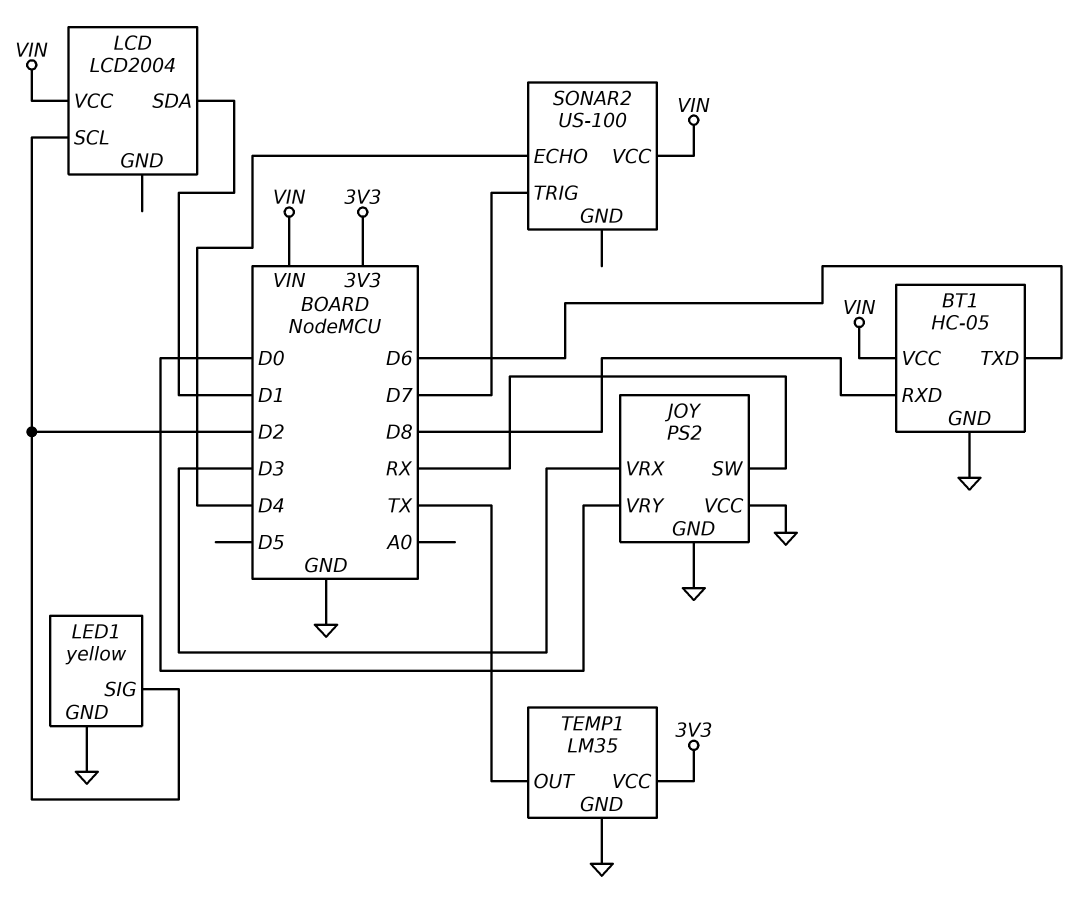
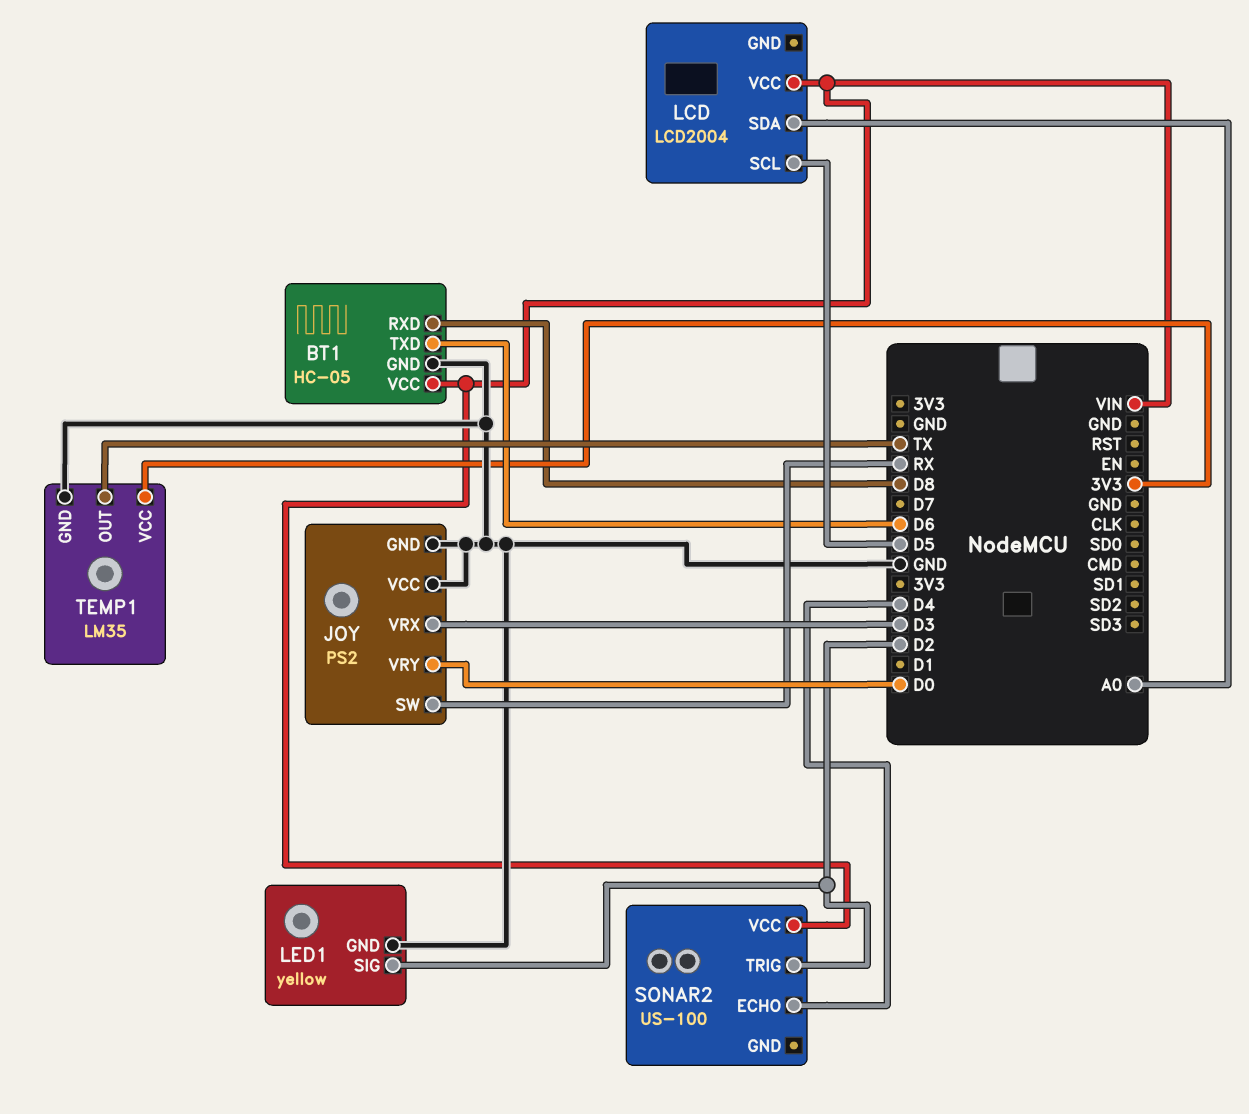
LCD pin SCL: D2 -> D5
LCD pin SDA: D1 -> A0
SONAR2 pin TRIG: D7 -> D2

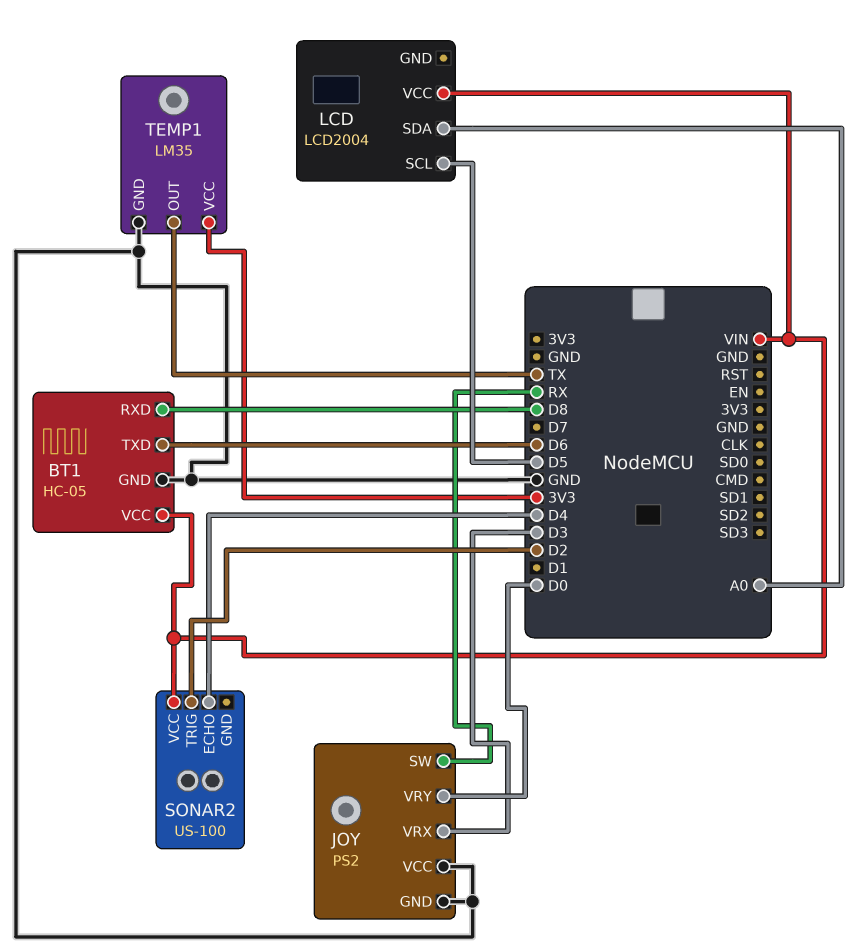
LED1: yellow -> none
LED1 pin GND: GND -> none
LED1 pin SIG: D2 -> none

